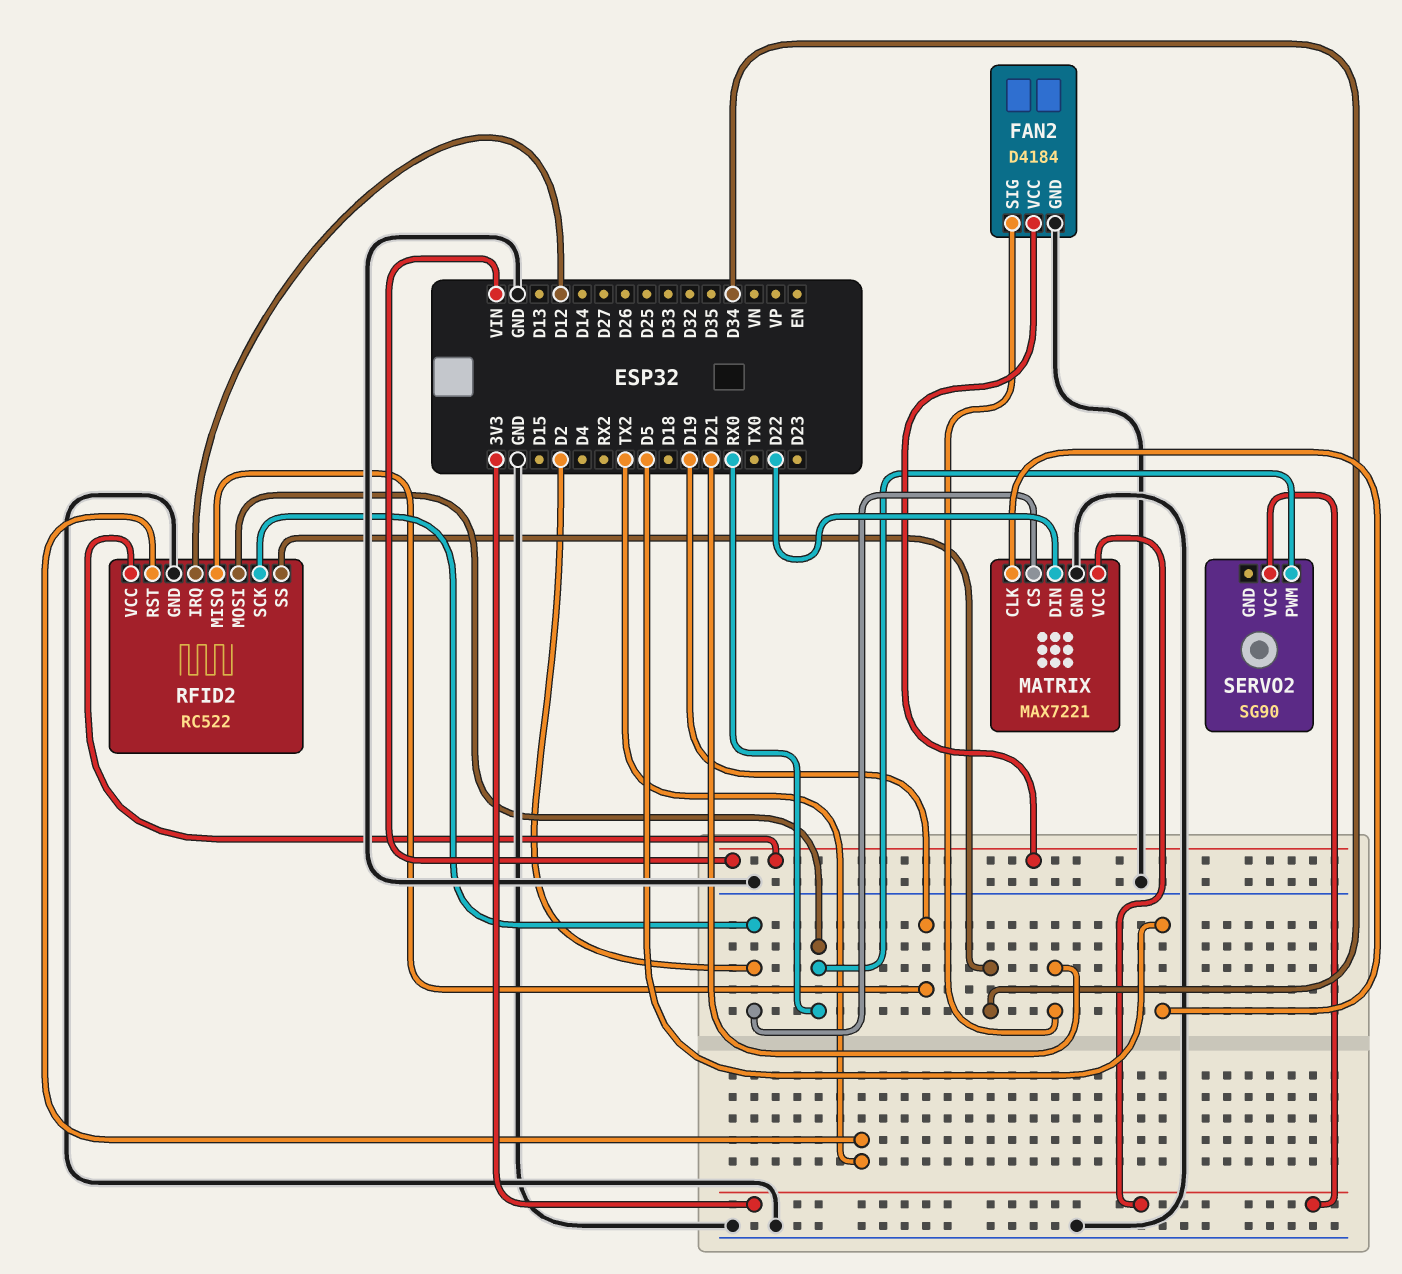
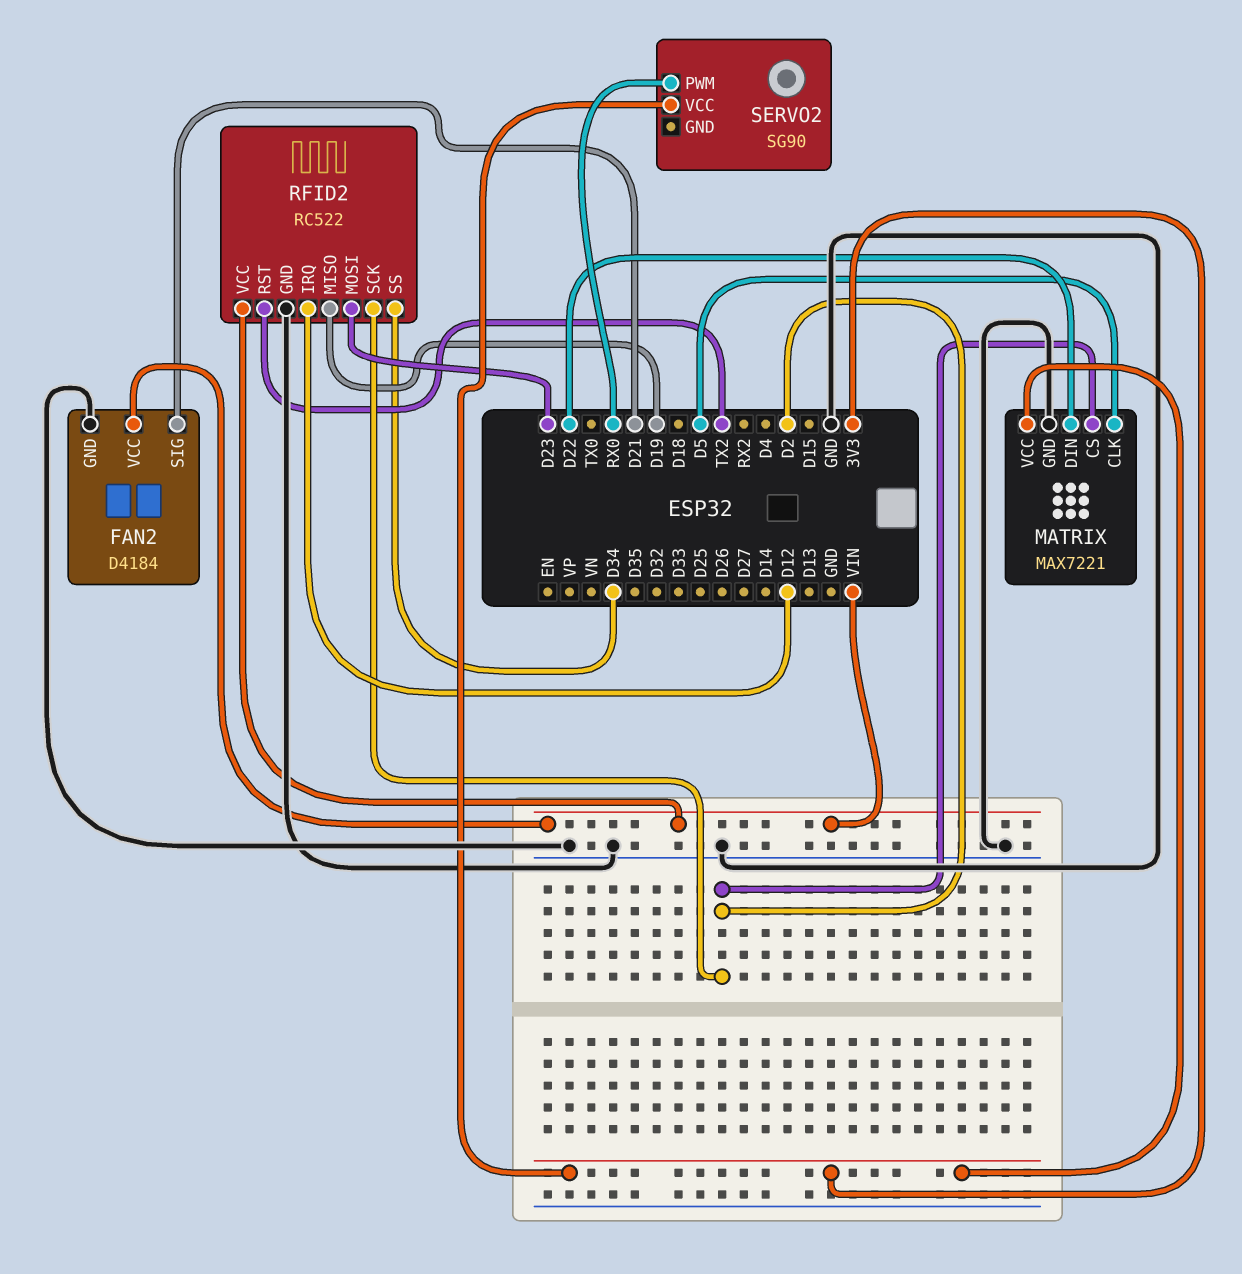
RFID2 pin MOSI: RX0 -> D23

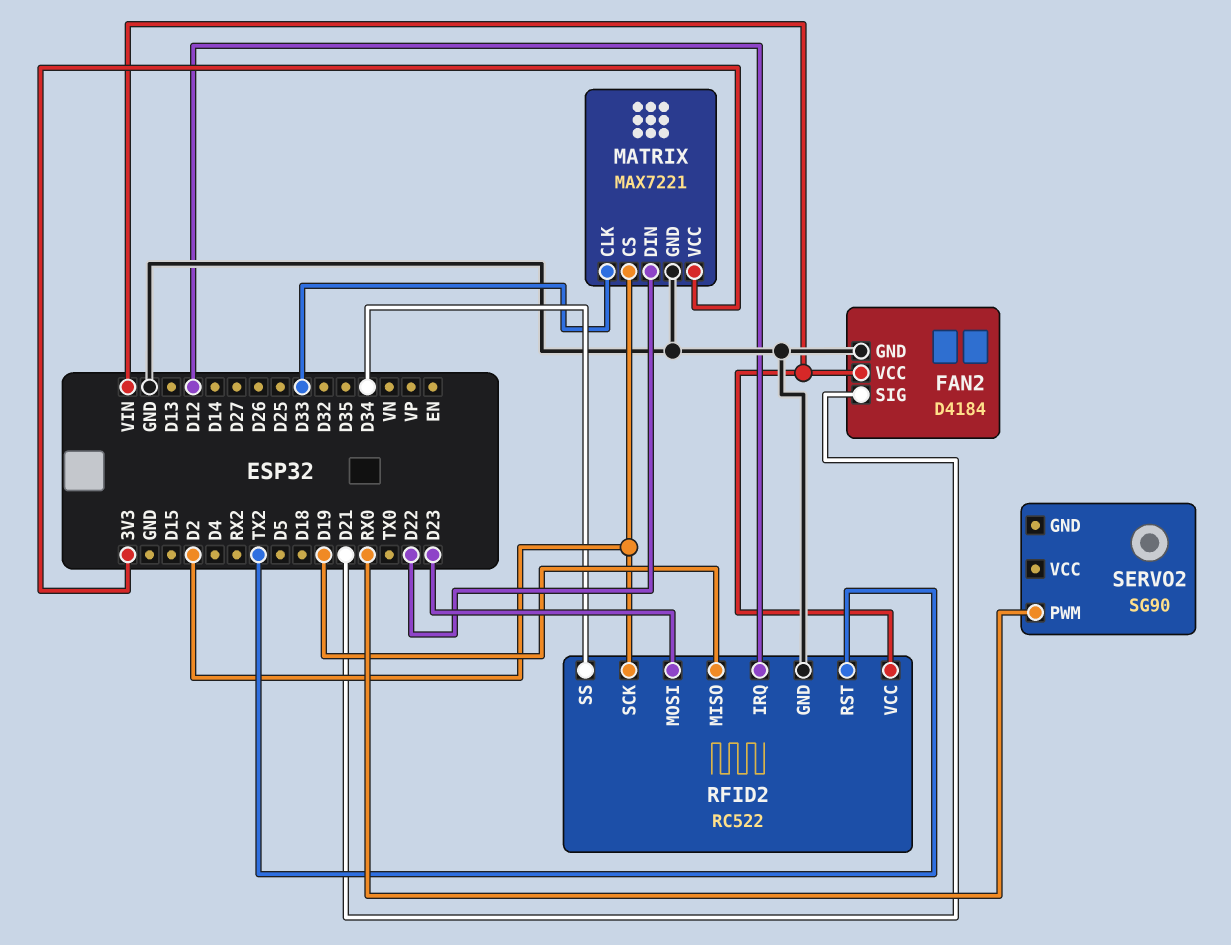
MATRIX pin CLK: D5 -> D33
SERVO2 pin VCC: 3V3 -> none

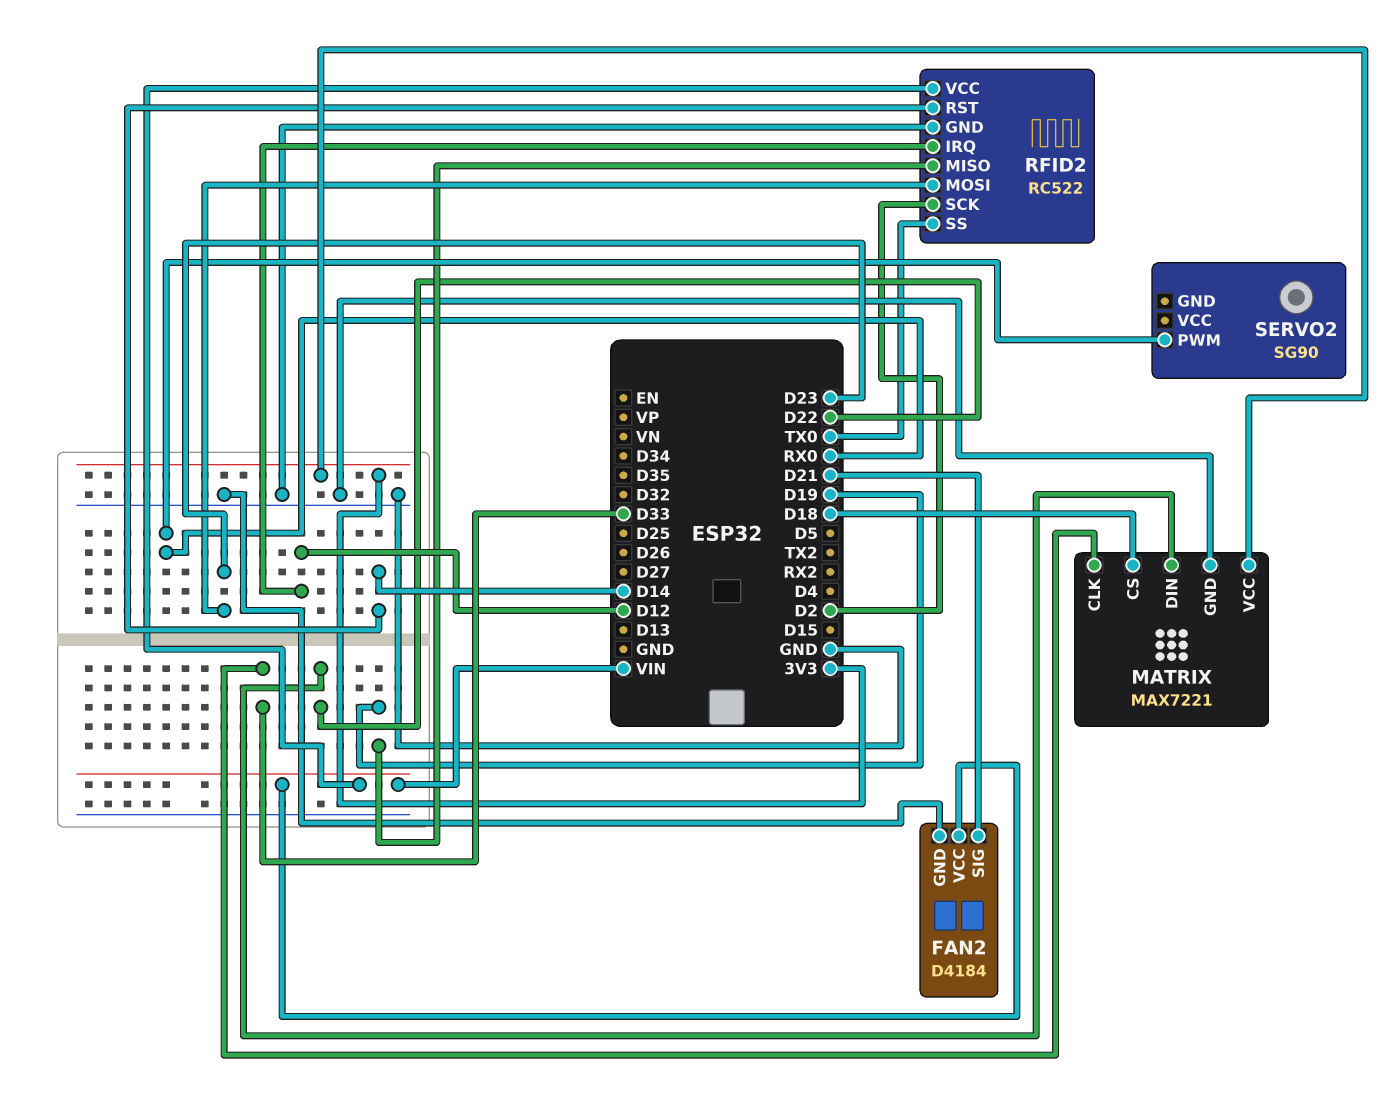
MATRIX pin CS: D2 -> D18
RFID2 pin RST: TX2 -> D14
RFID2 pin SS: D34 -> TX0

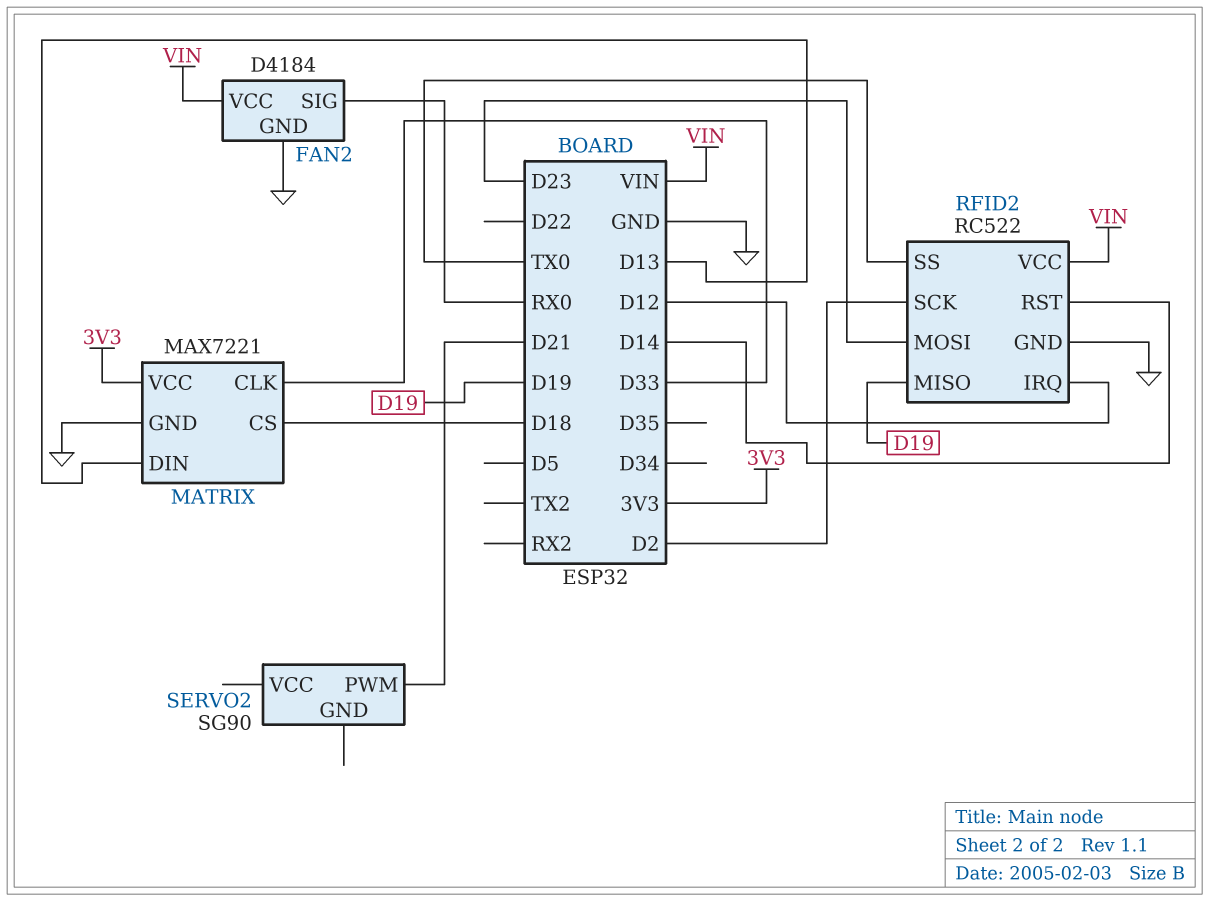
FAN2 pin SIG: D21 -> RX0
MATRIX pin DIN: D22 -> D13
SERVO2 pin PWM: RX0 -> D21

